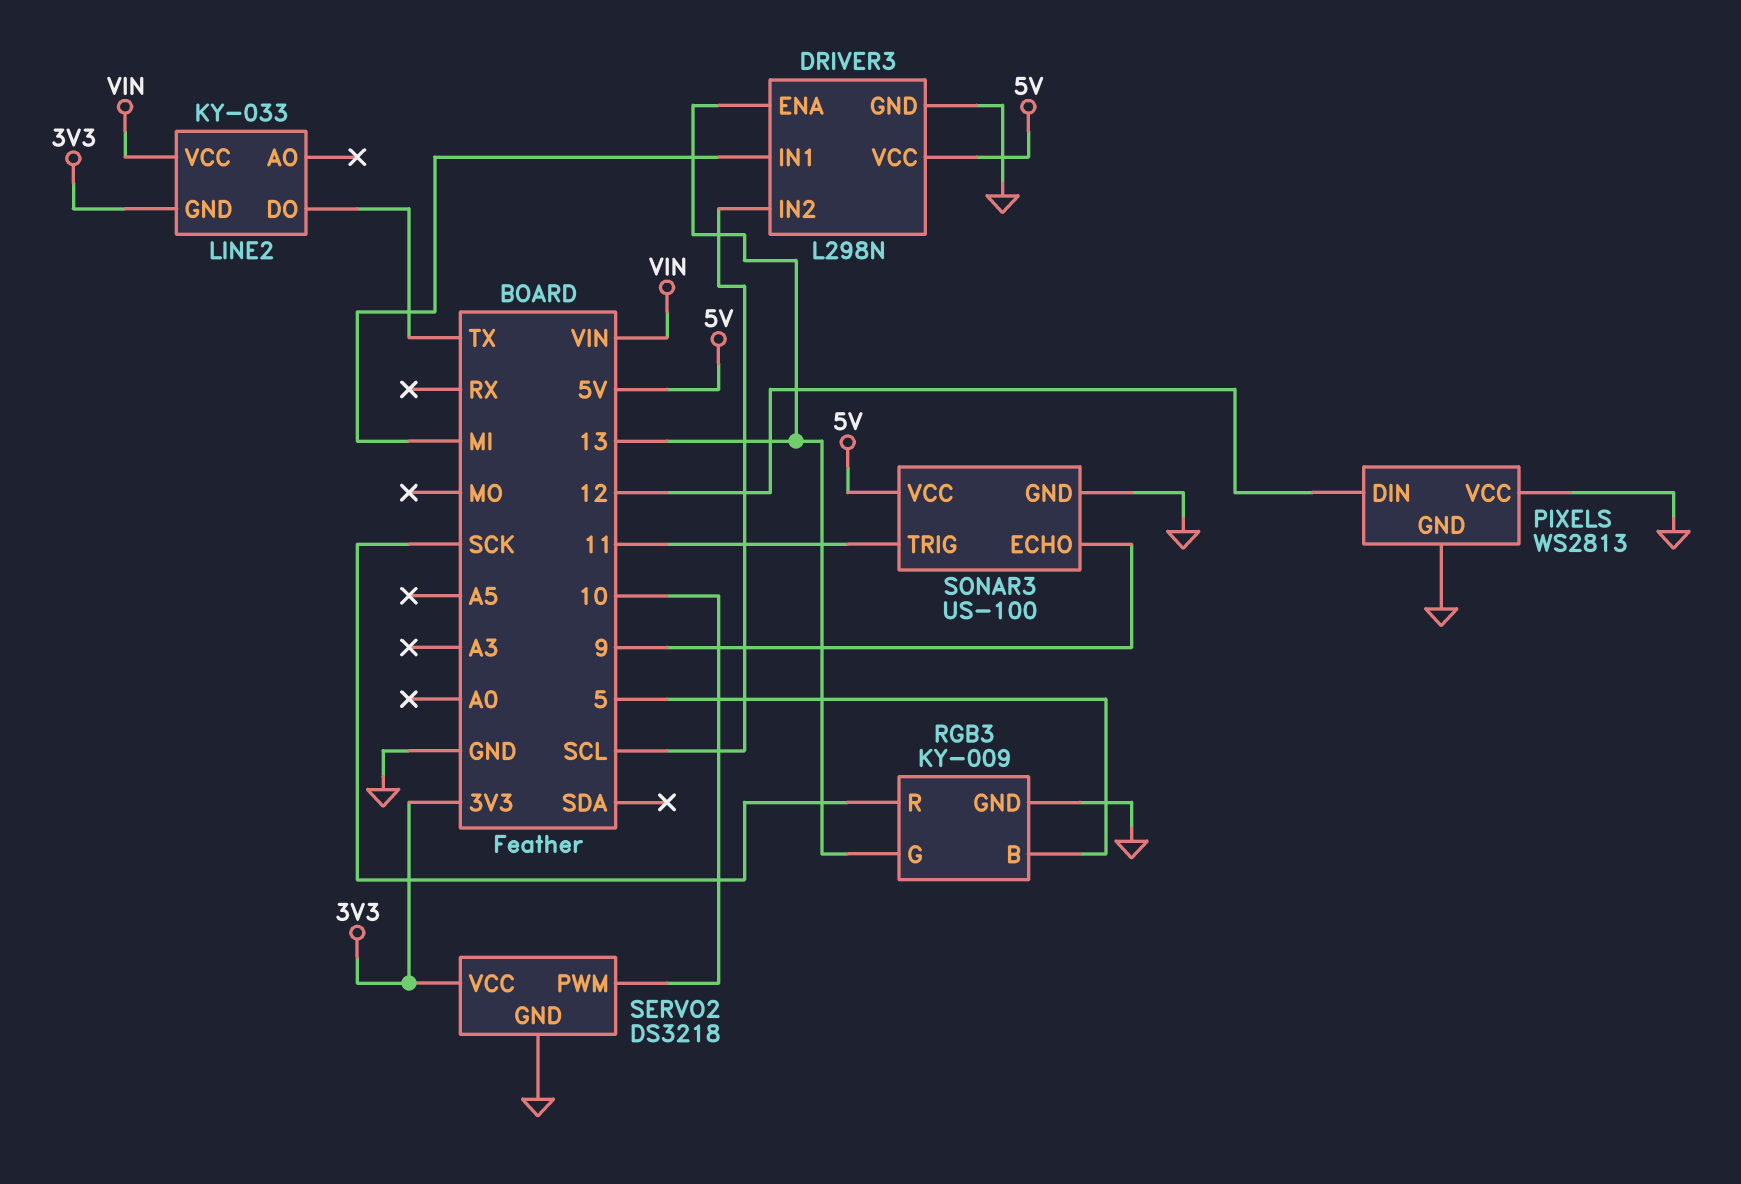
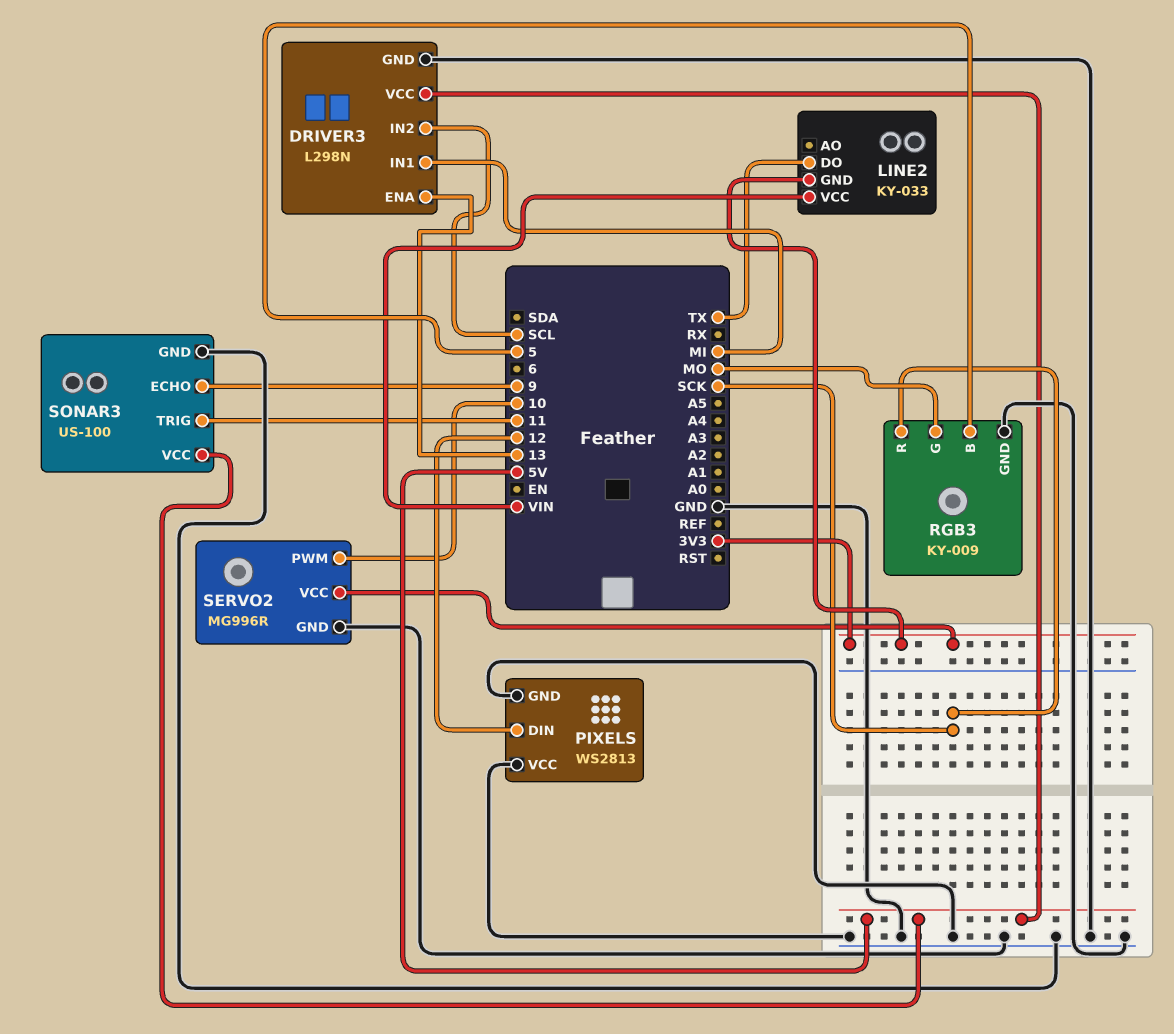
RGB3 pin G: 13 -> MO
SERVO2: DS3218 -> MG996R

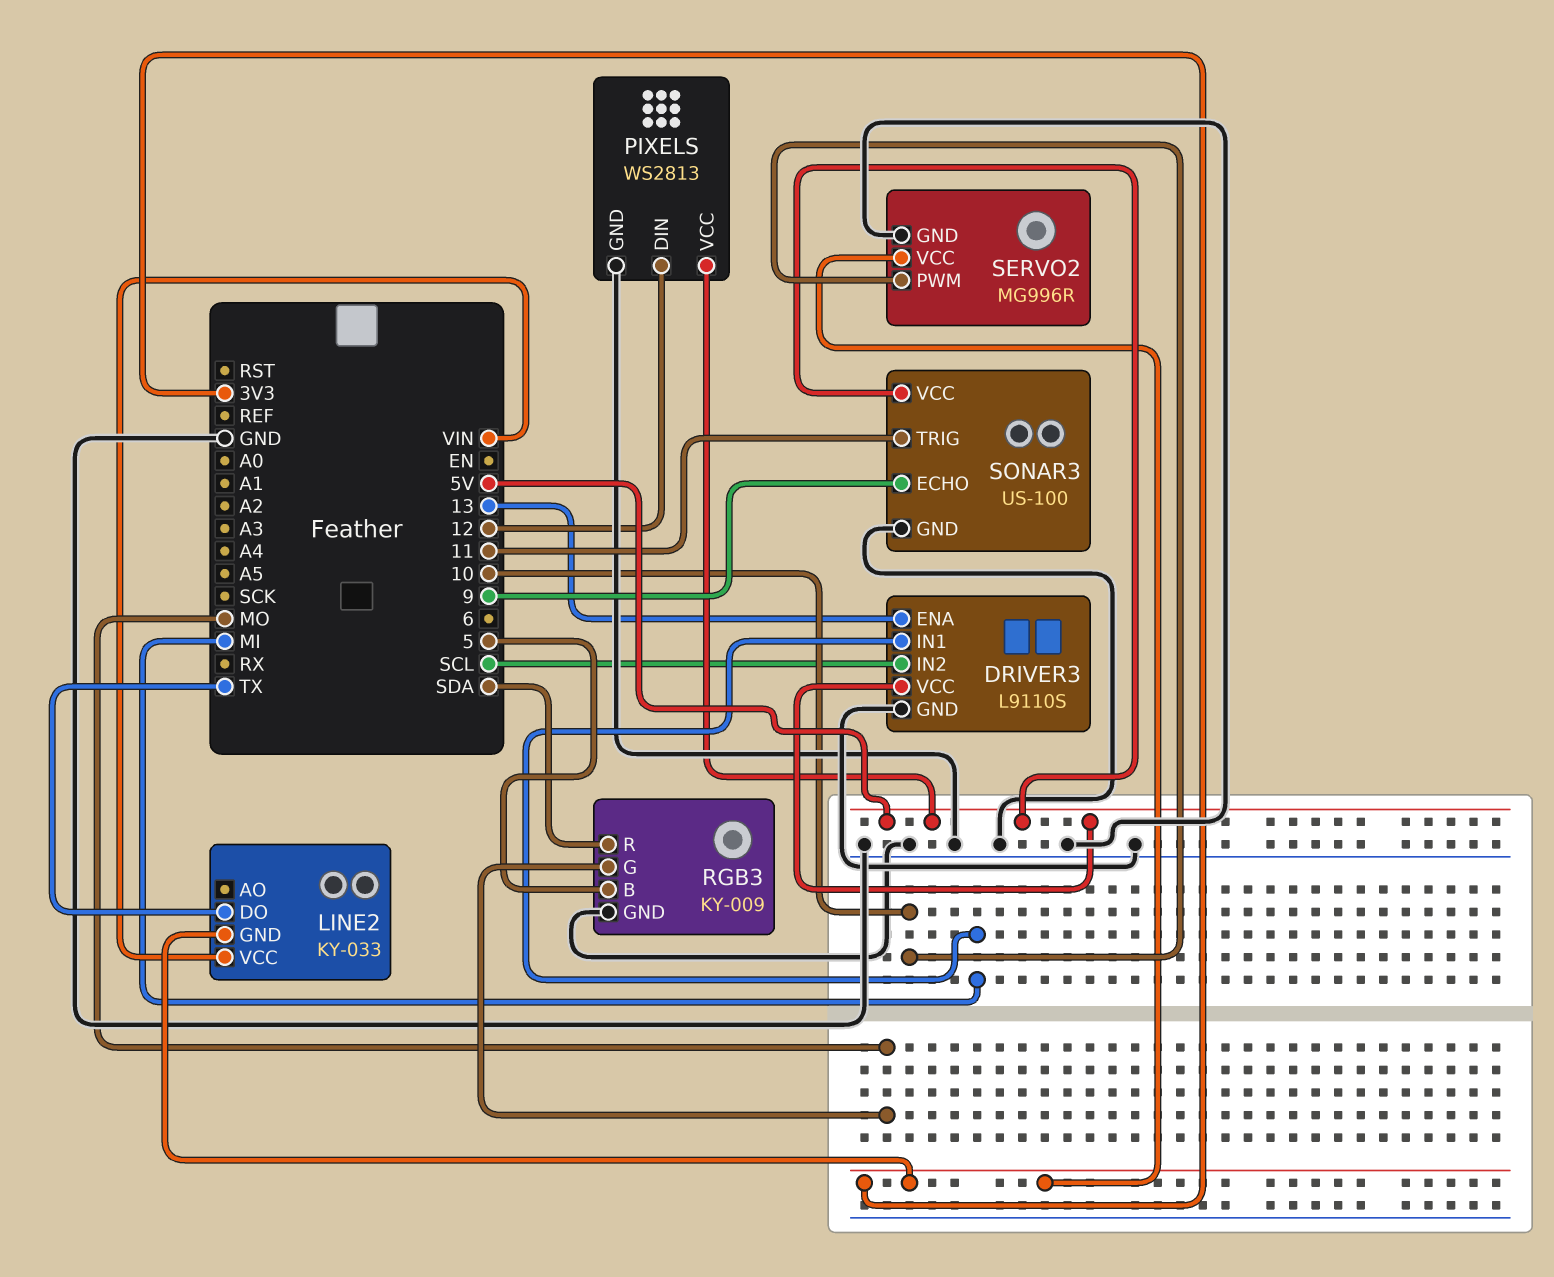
DRIVER3: L298N -> L9110S
PIXELS pin VCC: GND -> 5V
RGB3 pin R: SCK -> SDA

